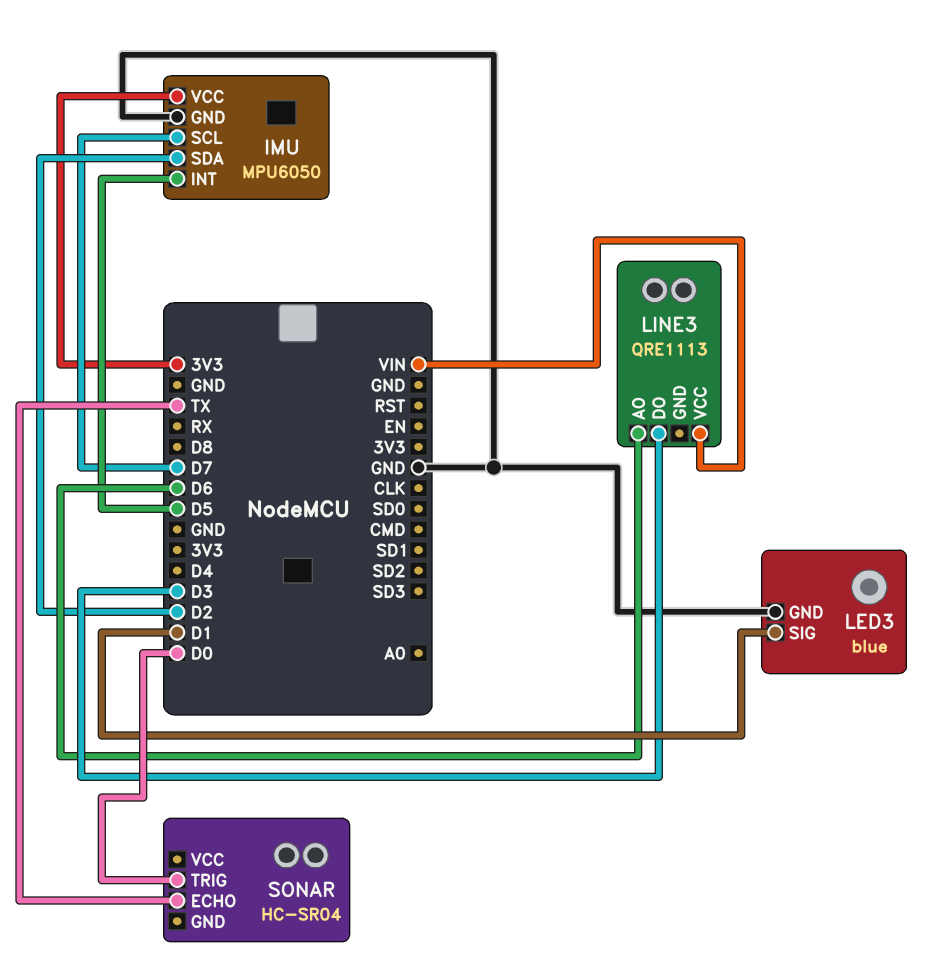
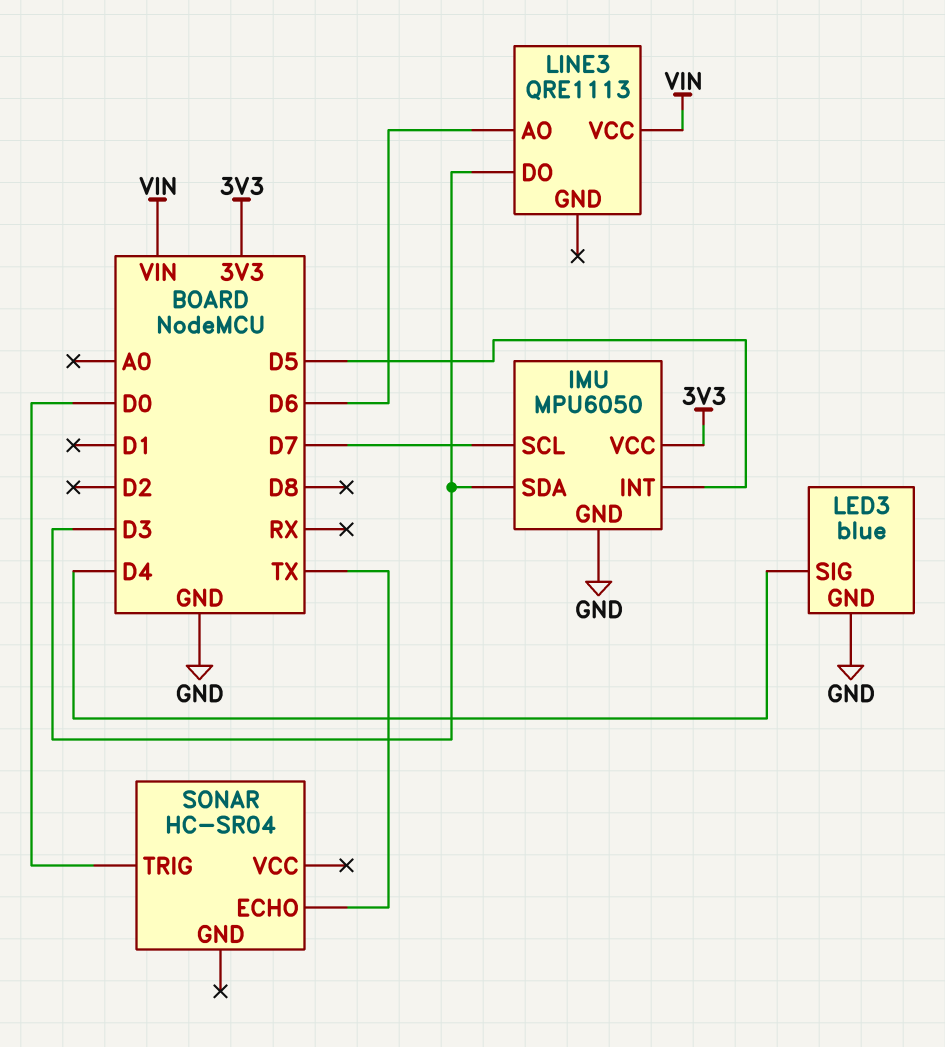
IMU pin SDA: D2 -> D3
LED3 pin SIG: D1 -> D4

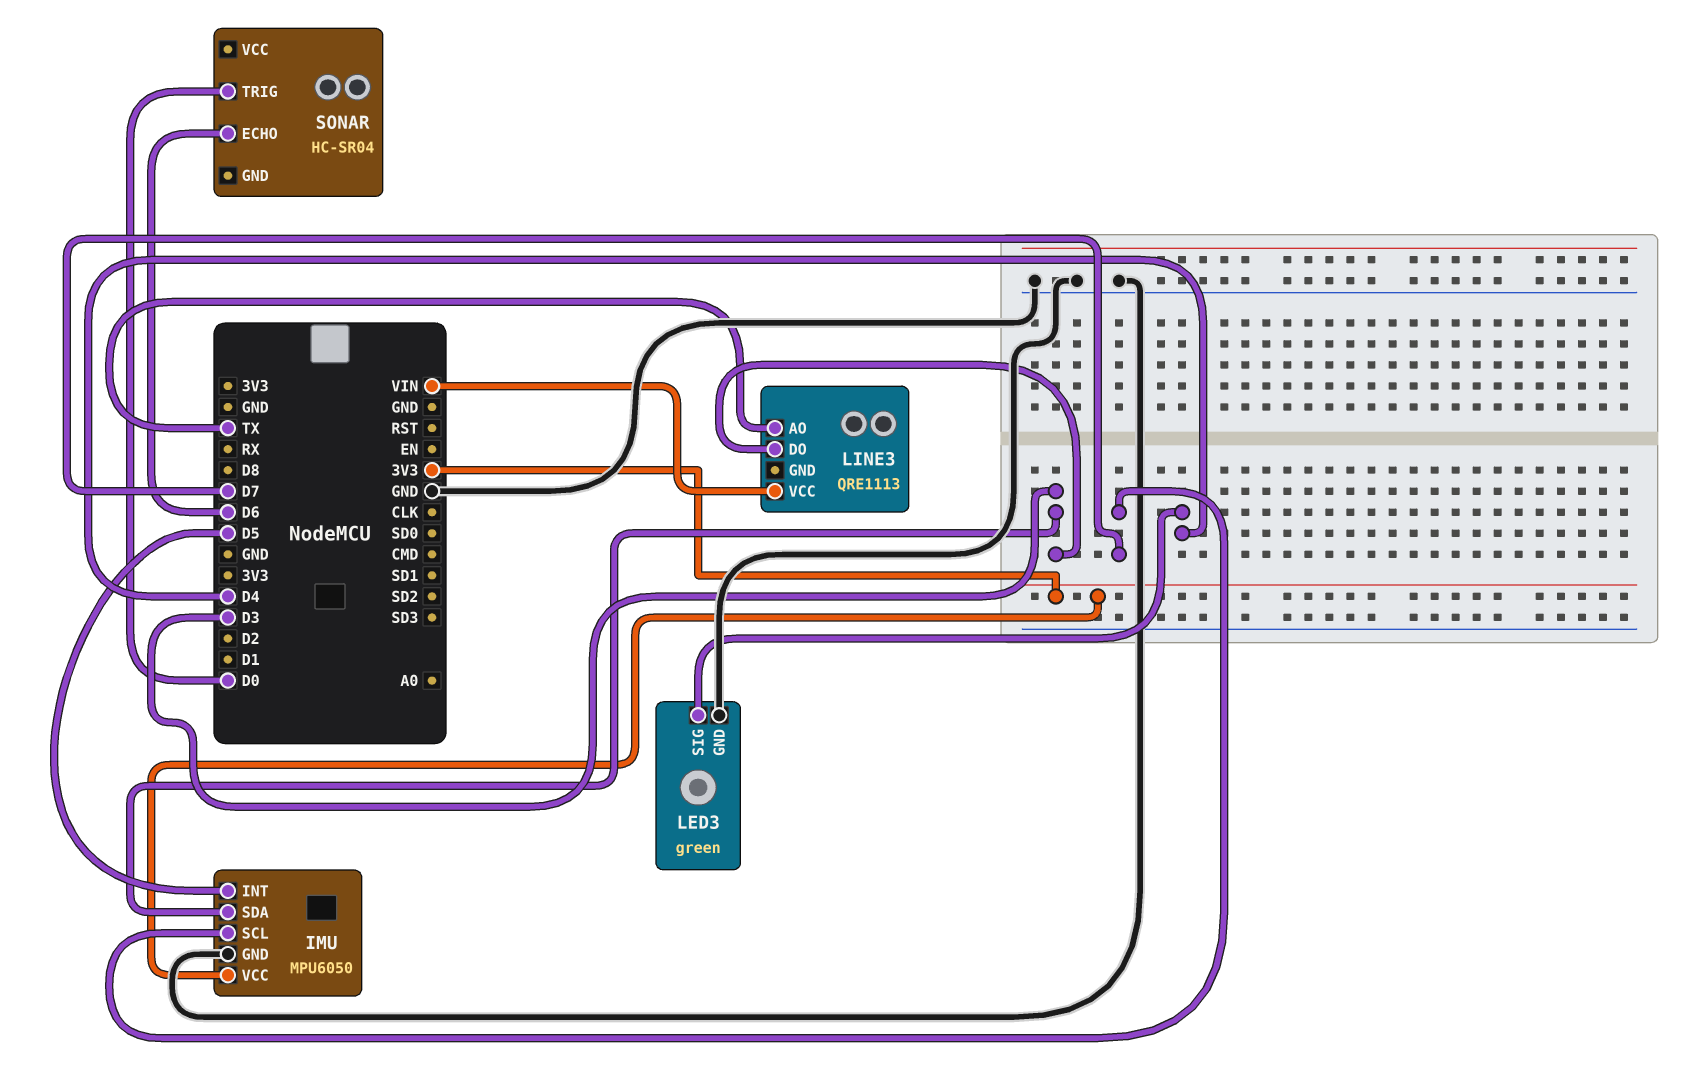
LED3: blue -> green
LINE3 pin AO: D6 -> TX
SONAR pin ECHO: TX -> D6

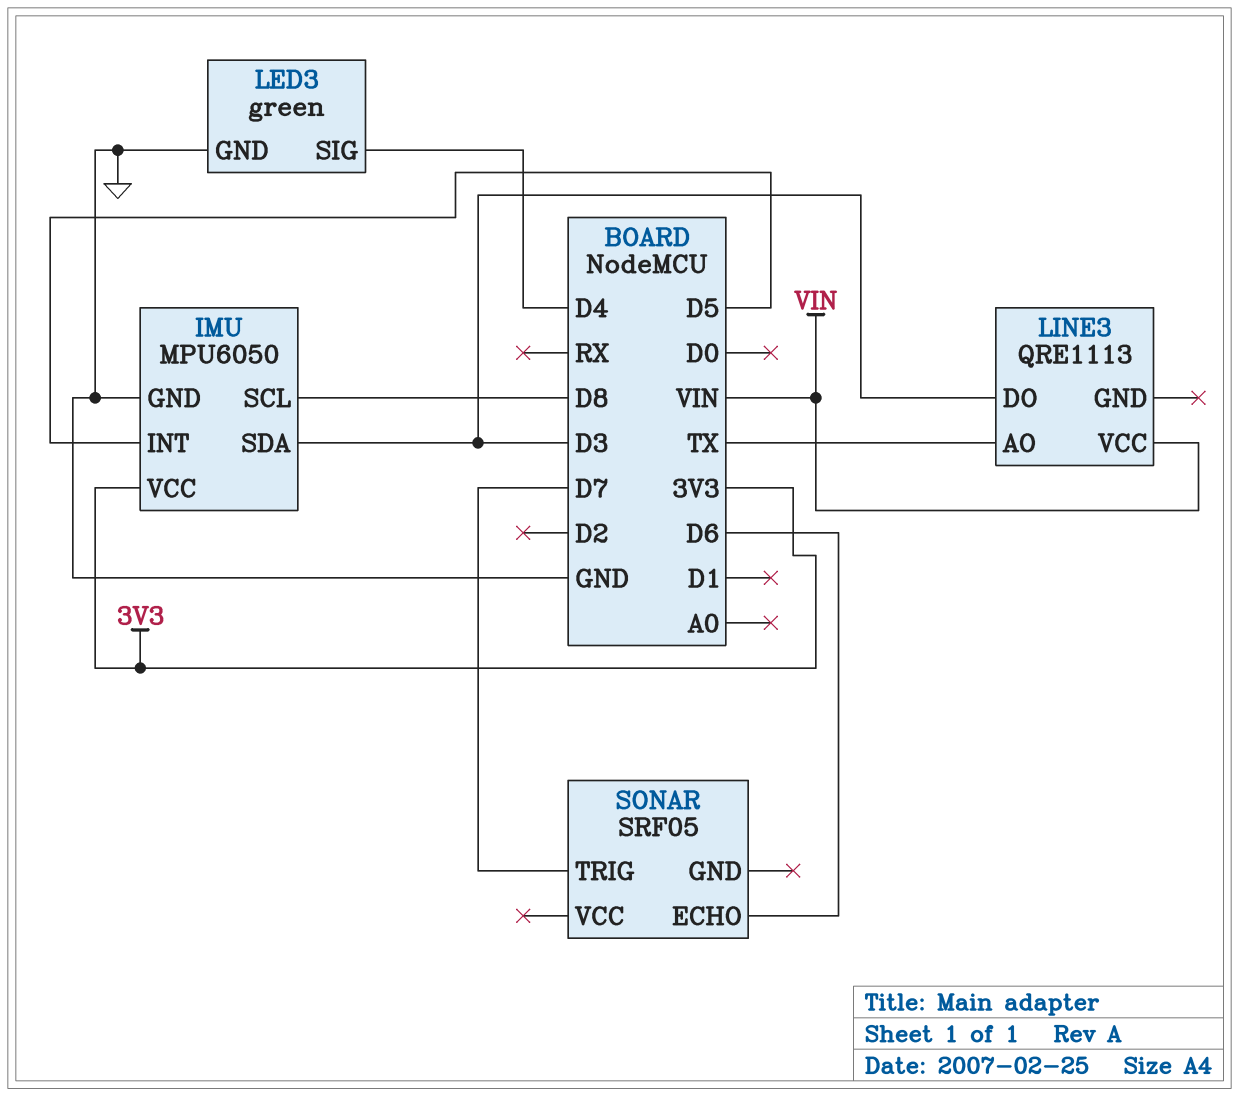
IMU pin SCL: D7 -> D8
SONAR: HC-SR04 -> SRF05
SONAR pin TRIG: D0 -> D7

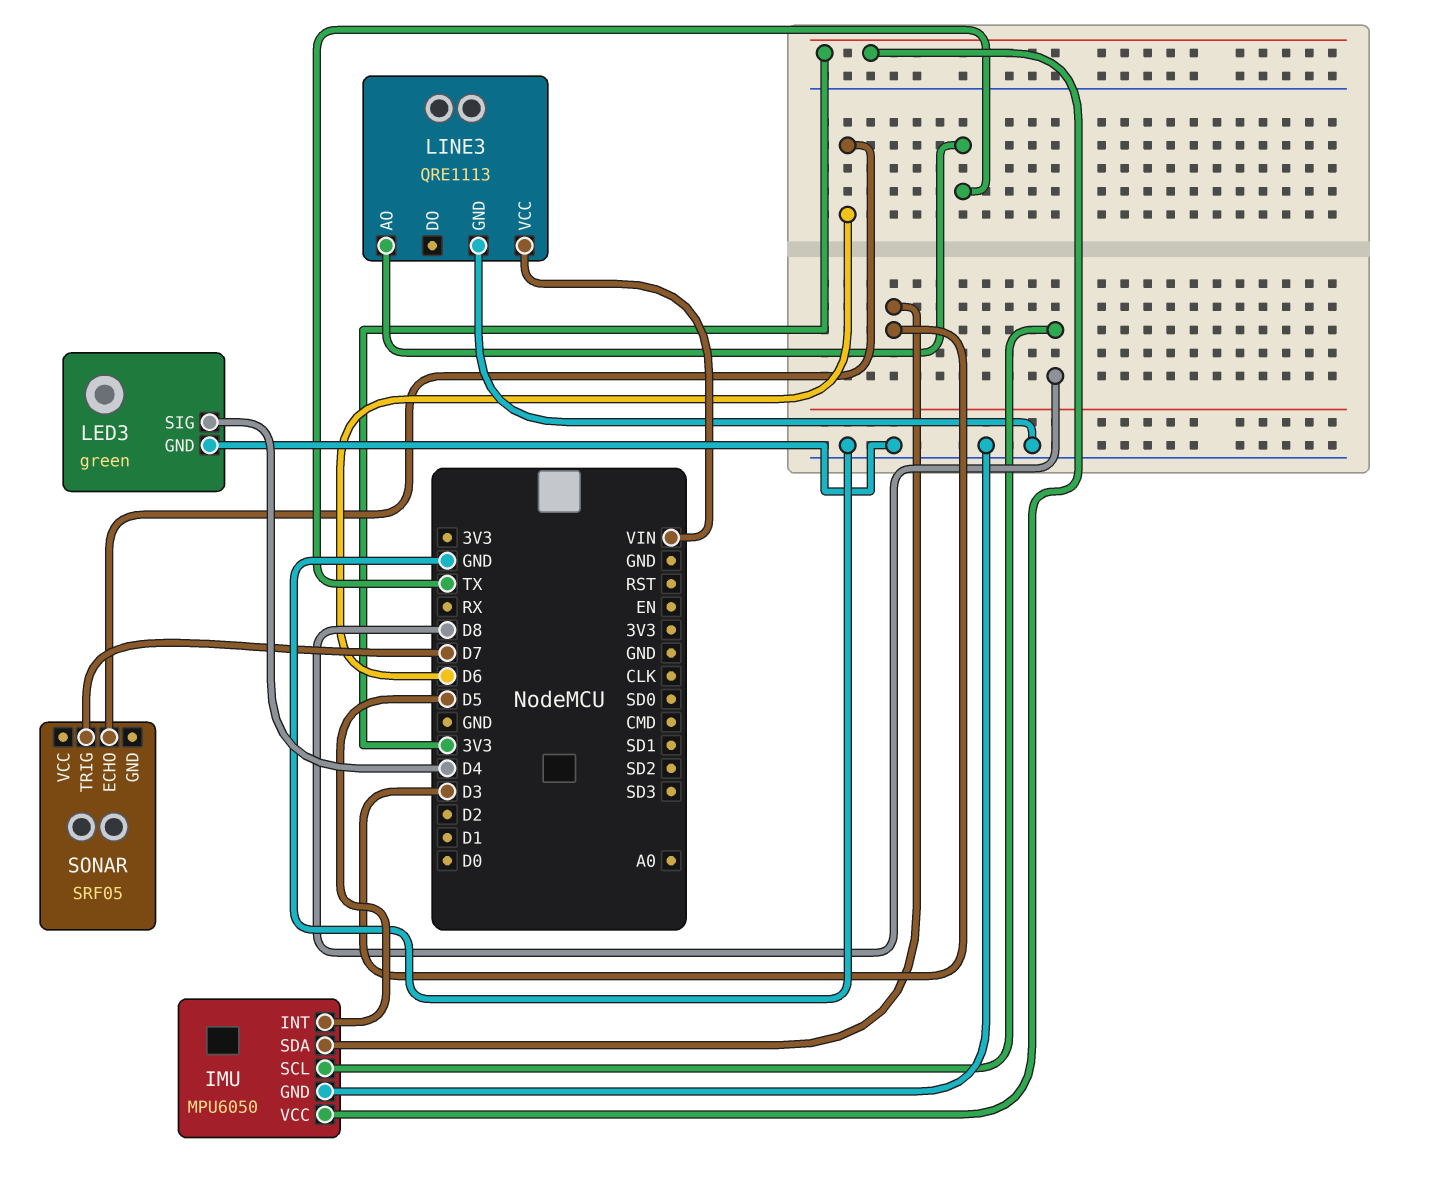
LINE3 pin DO: D3 -> none
LINE3 pin GND: none -> GND

